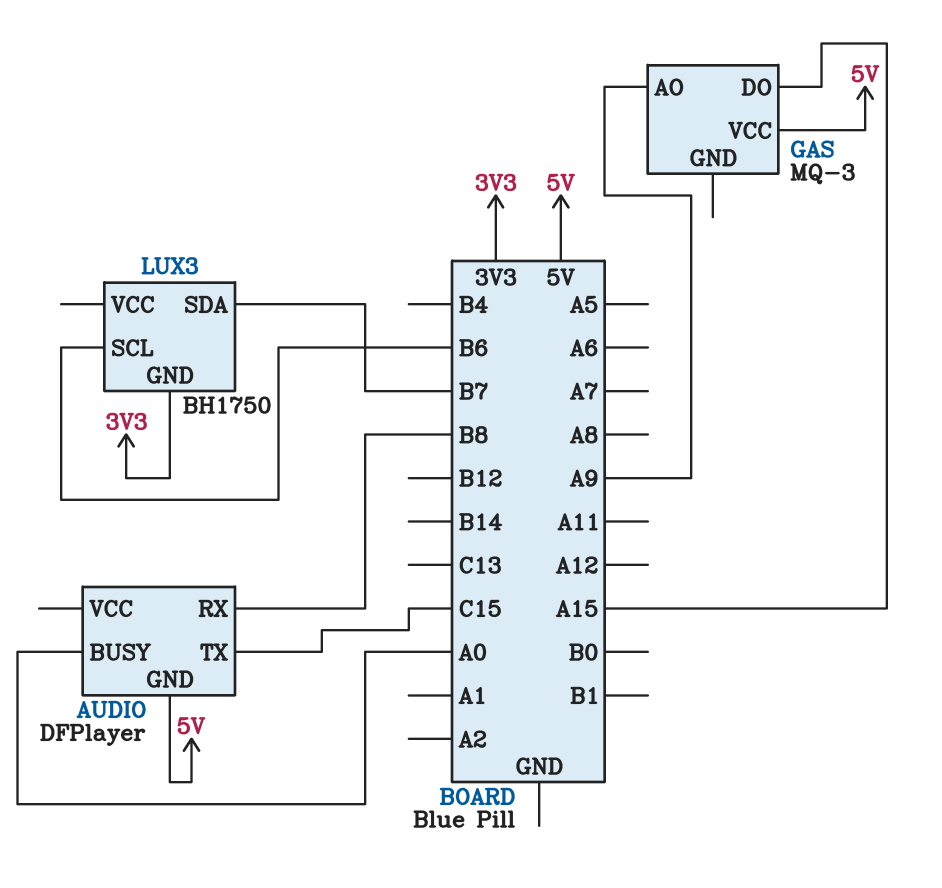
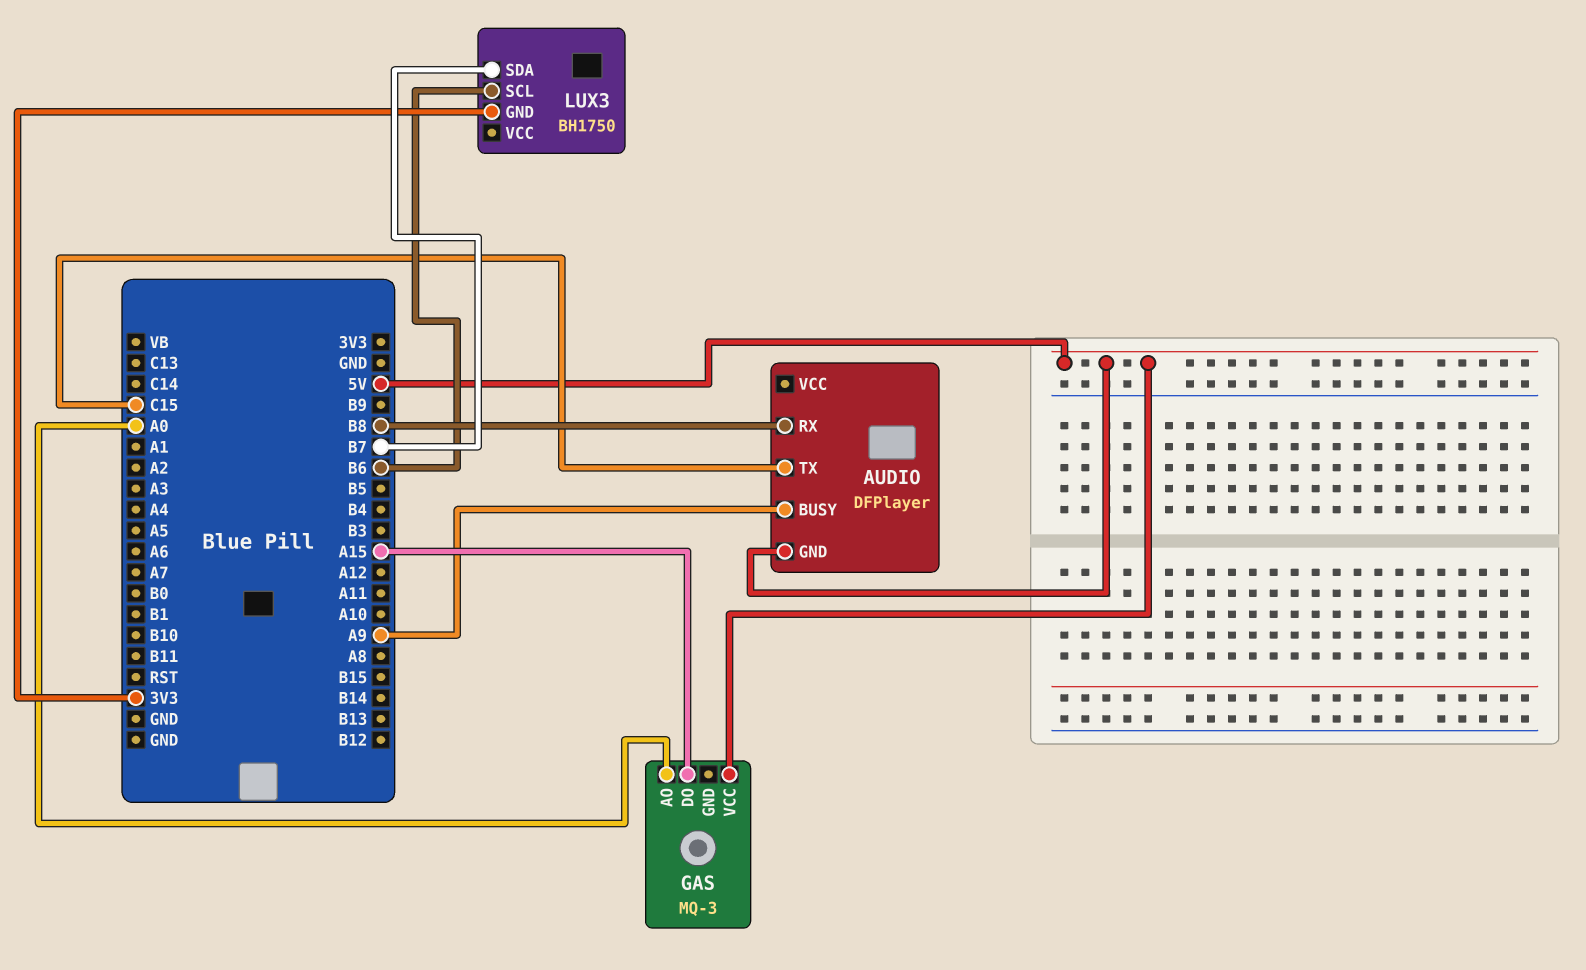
AUDIO pin BUSY: A0 -> A9
GAS pin AO: A9 -> A0

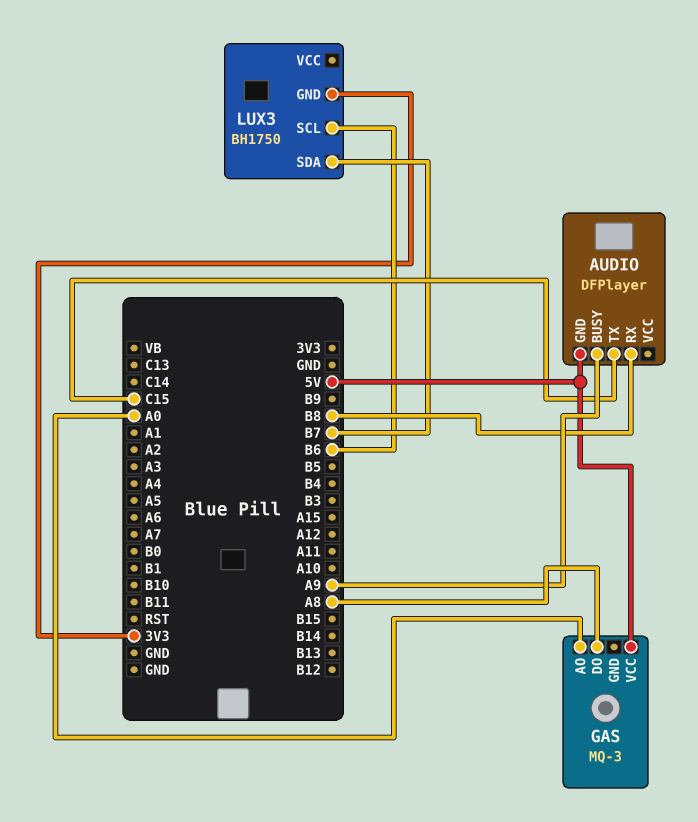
GAS pin DO: A15 -> A8

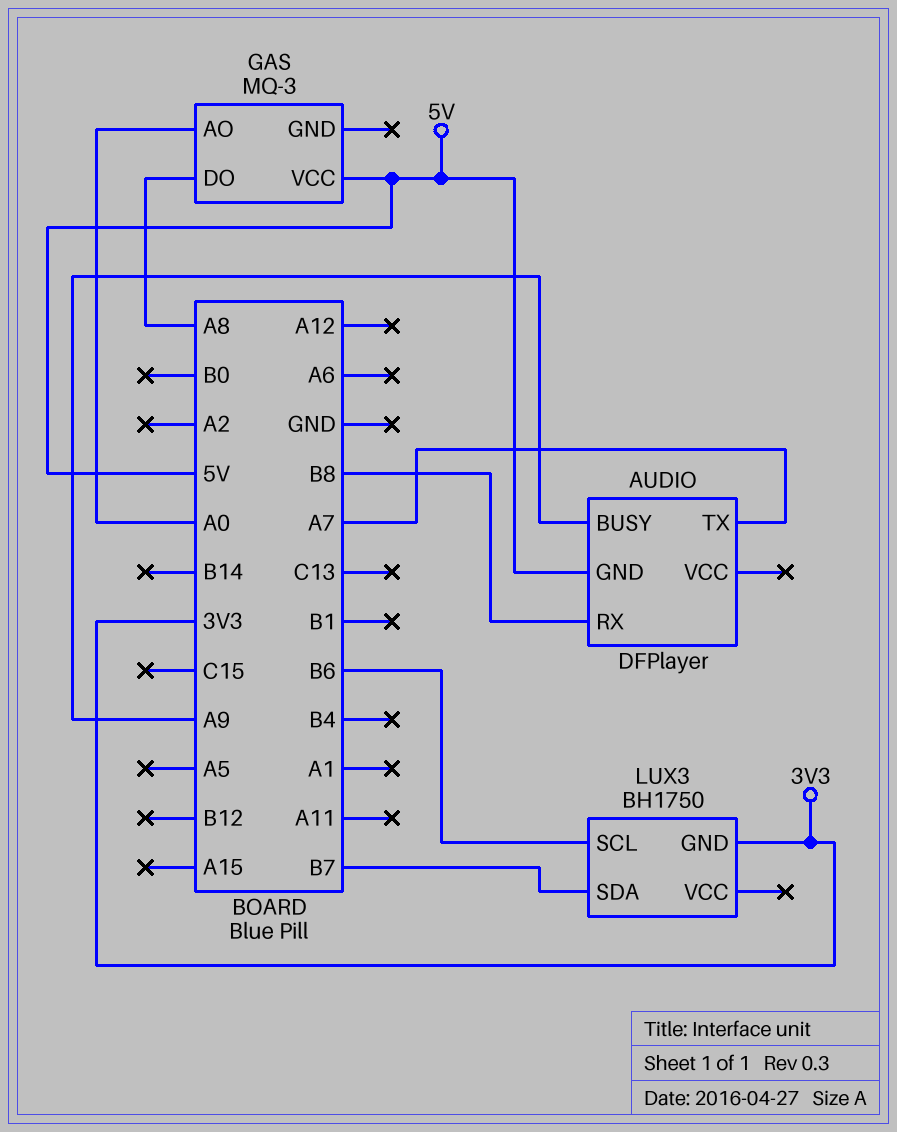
AUDIO pin TX: C15 -> A7

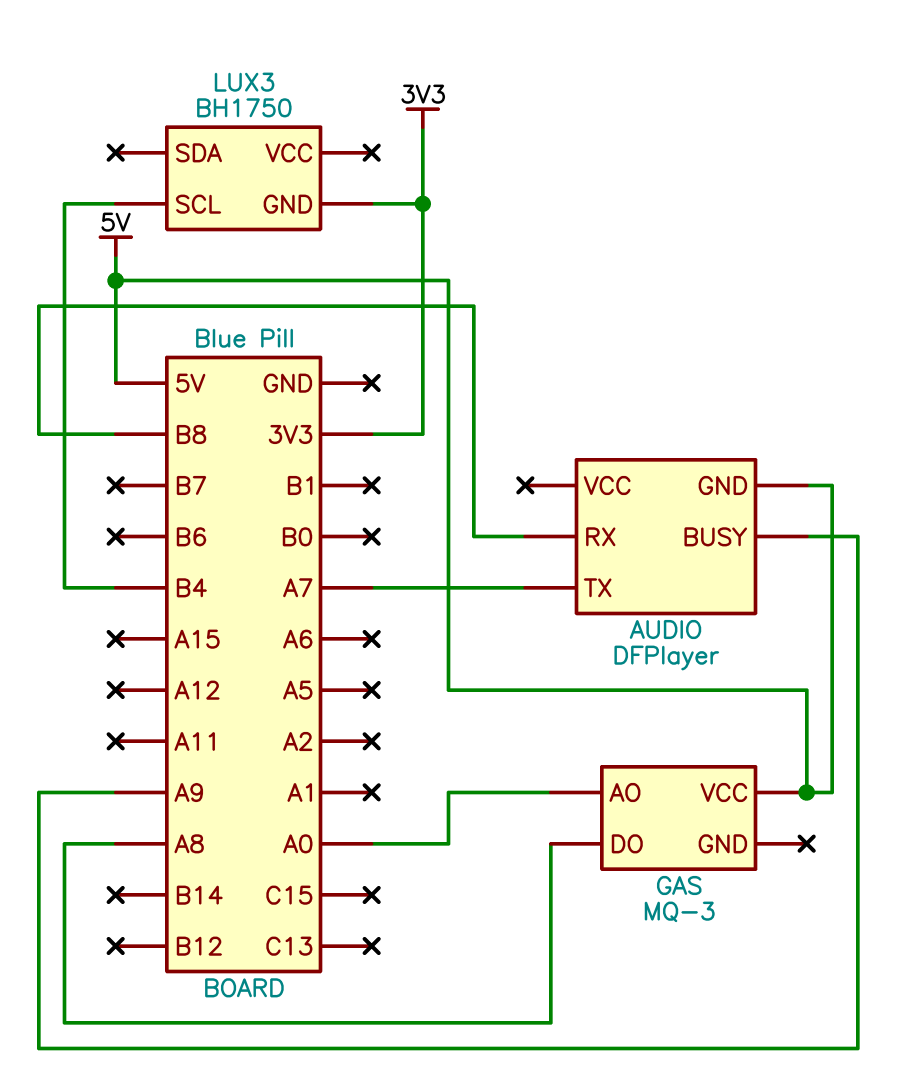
LUX3 pin SCL: B6 -> B4
LUX3 pin SDA: B7 -> none

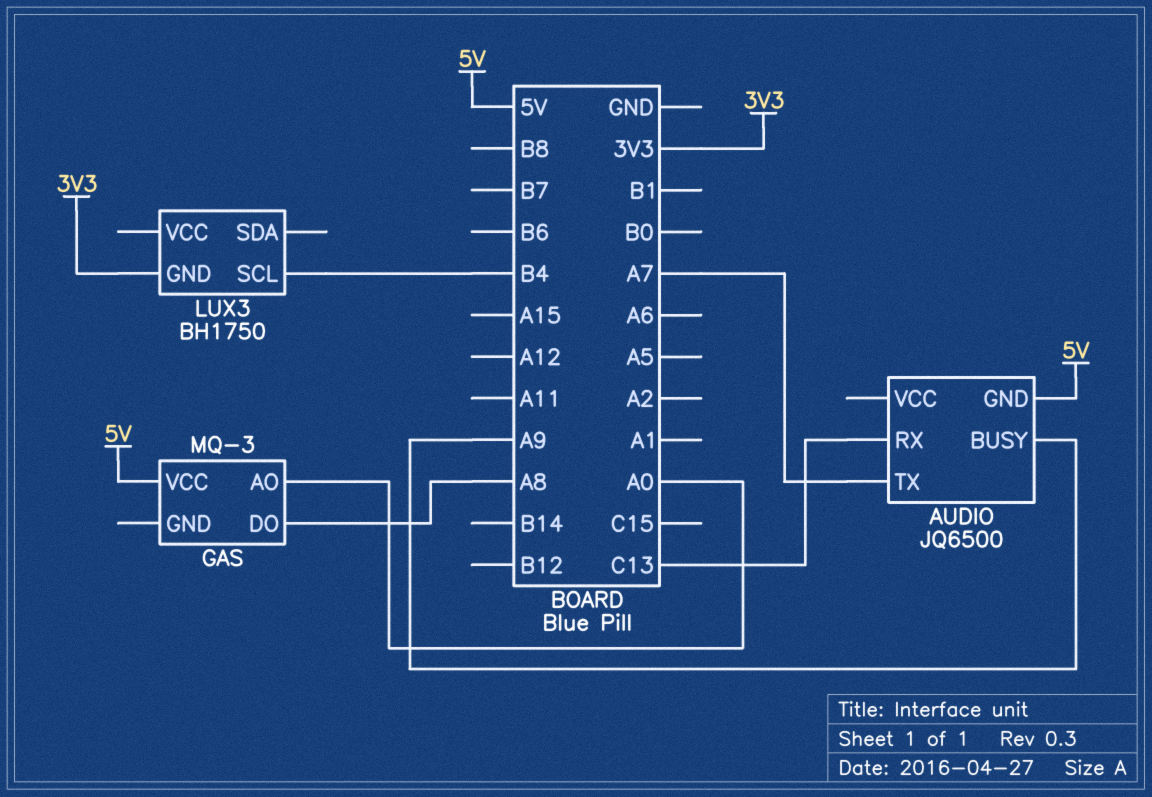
AUDIO: DFPlayer -> JQ6500
AUDIO pin RX: B8 -> C13

